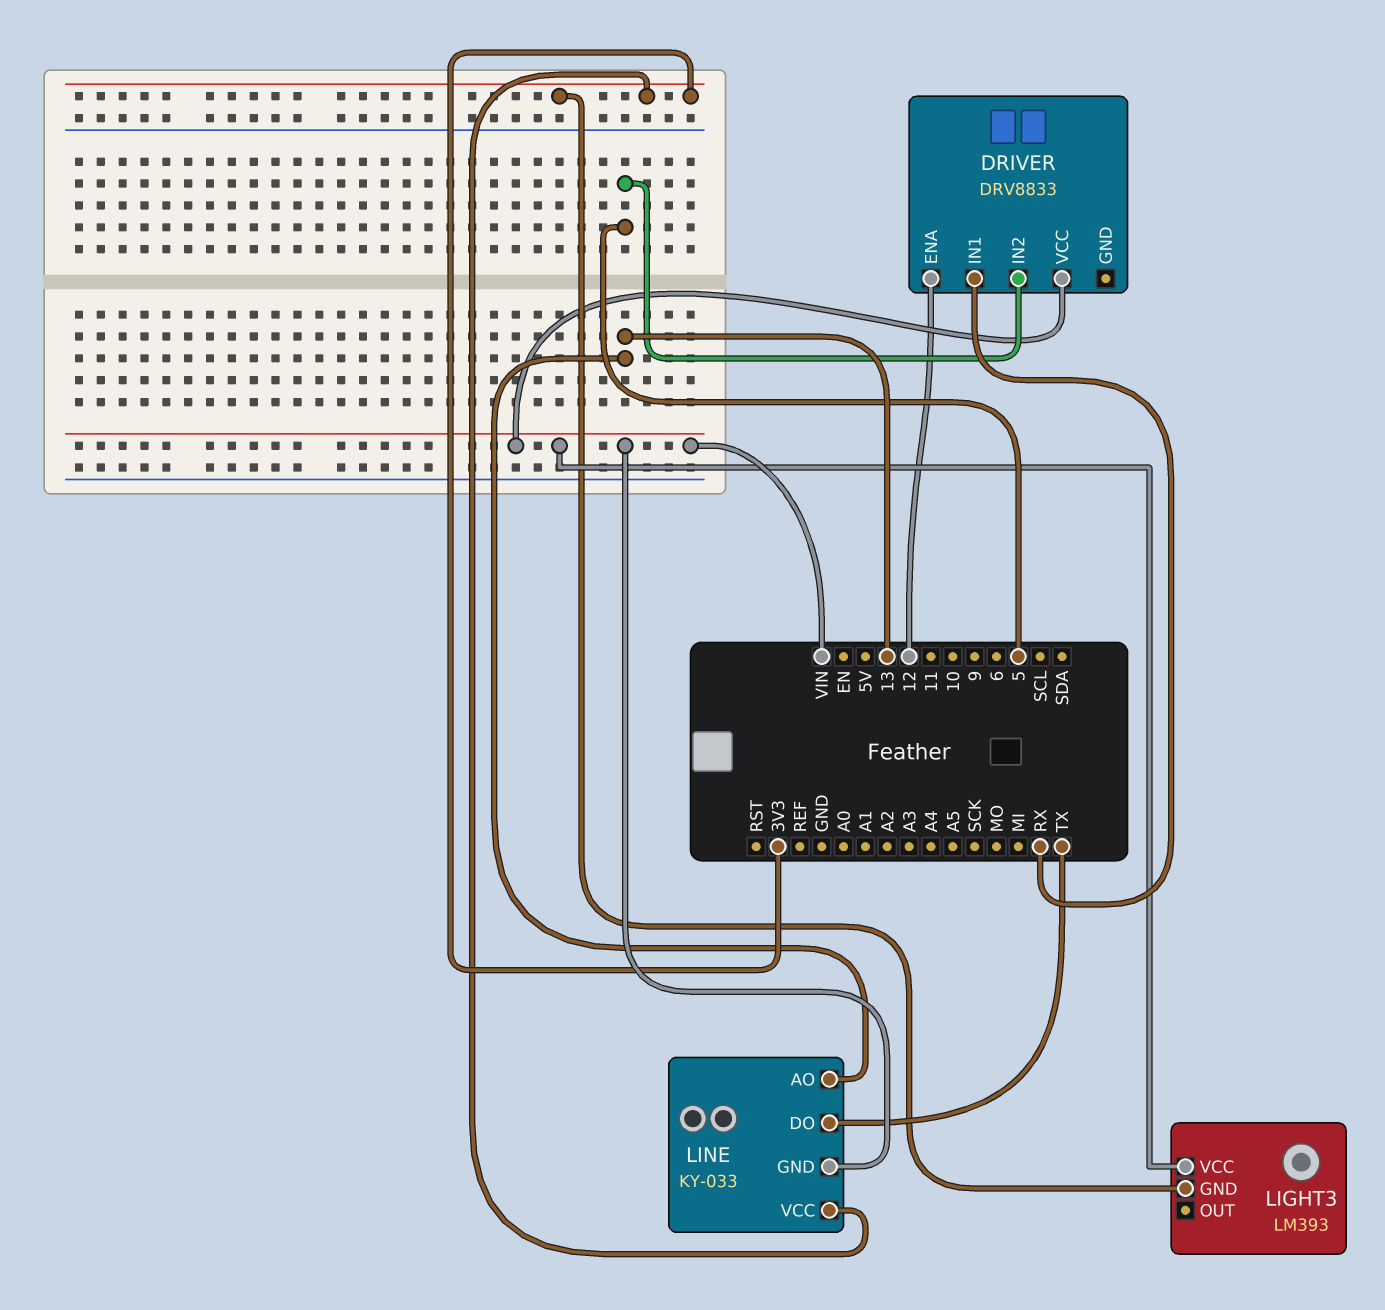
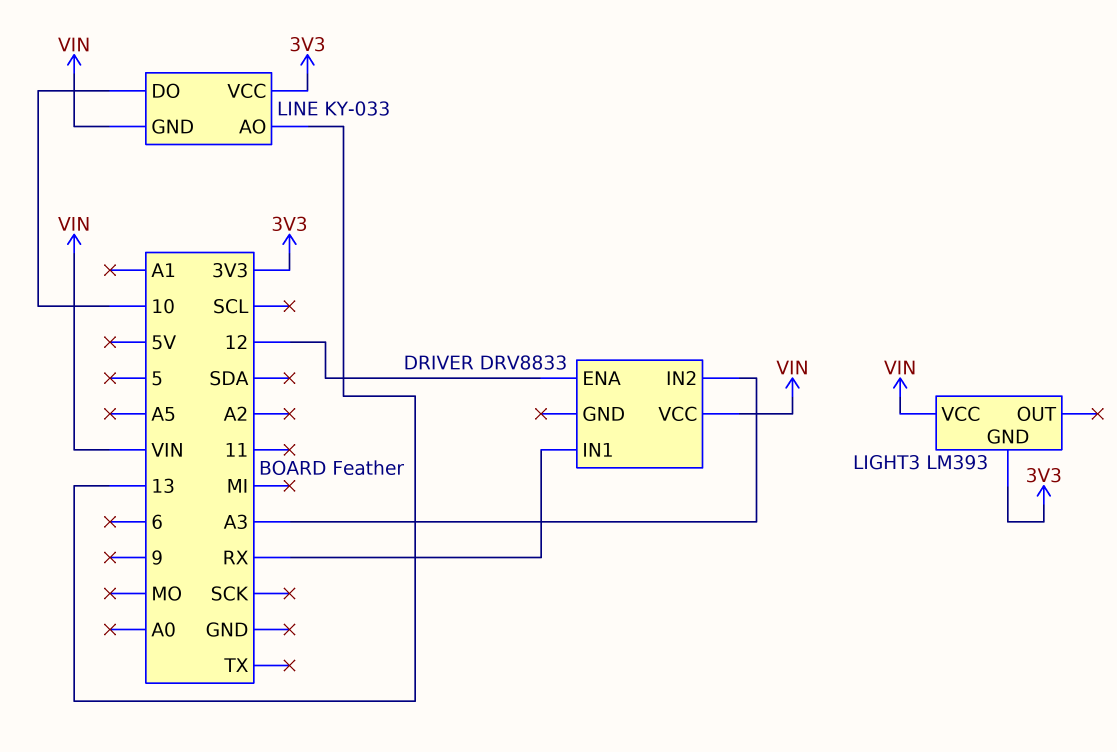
DRIVER pin IN2: 5 -> A3
LINE pin DO: TX -> 10

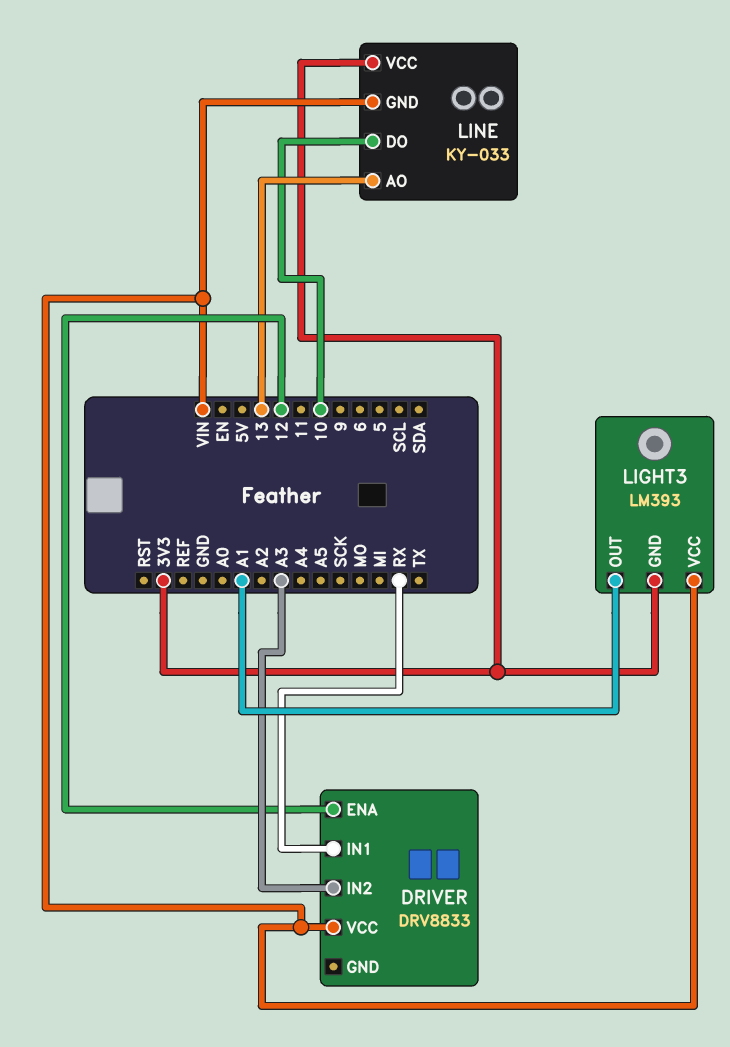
LIGHT3 pin OUT: none -> A1

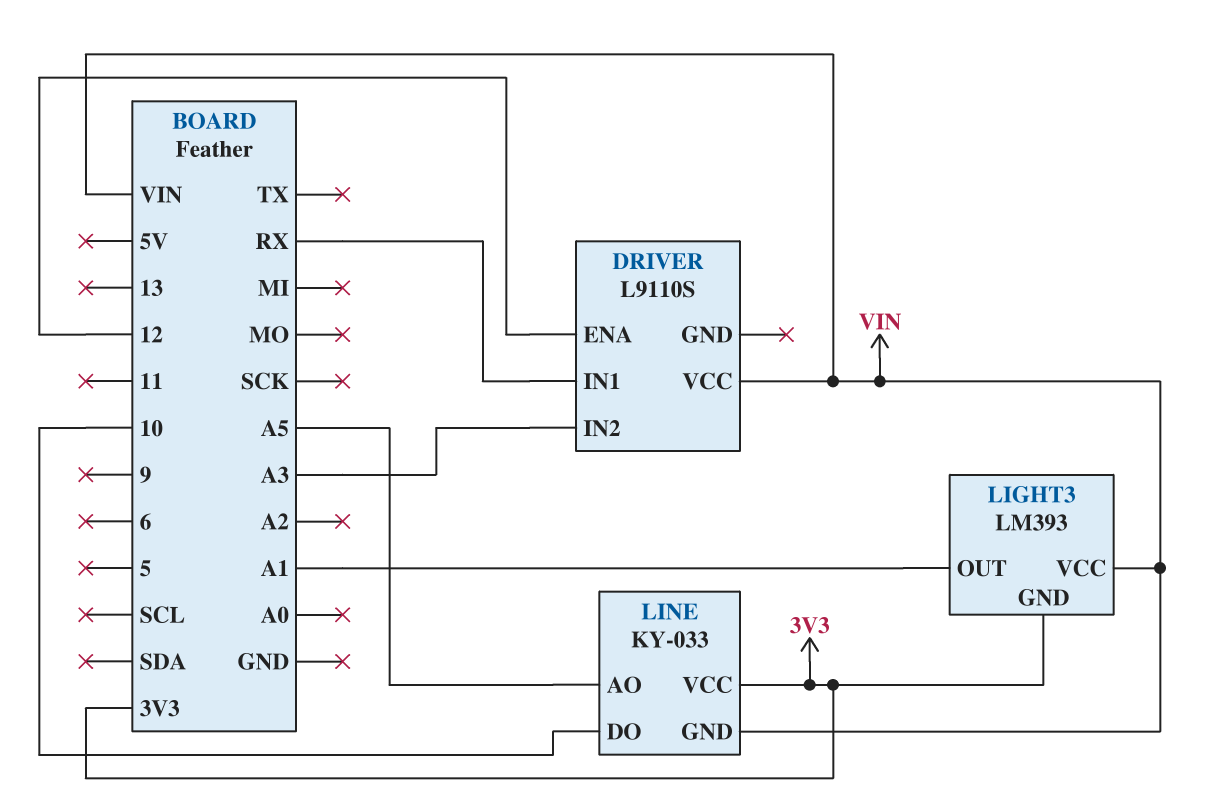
DRIVER: DRV8833 -> L9110S
LINE pin AO: 13 -> A5

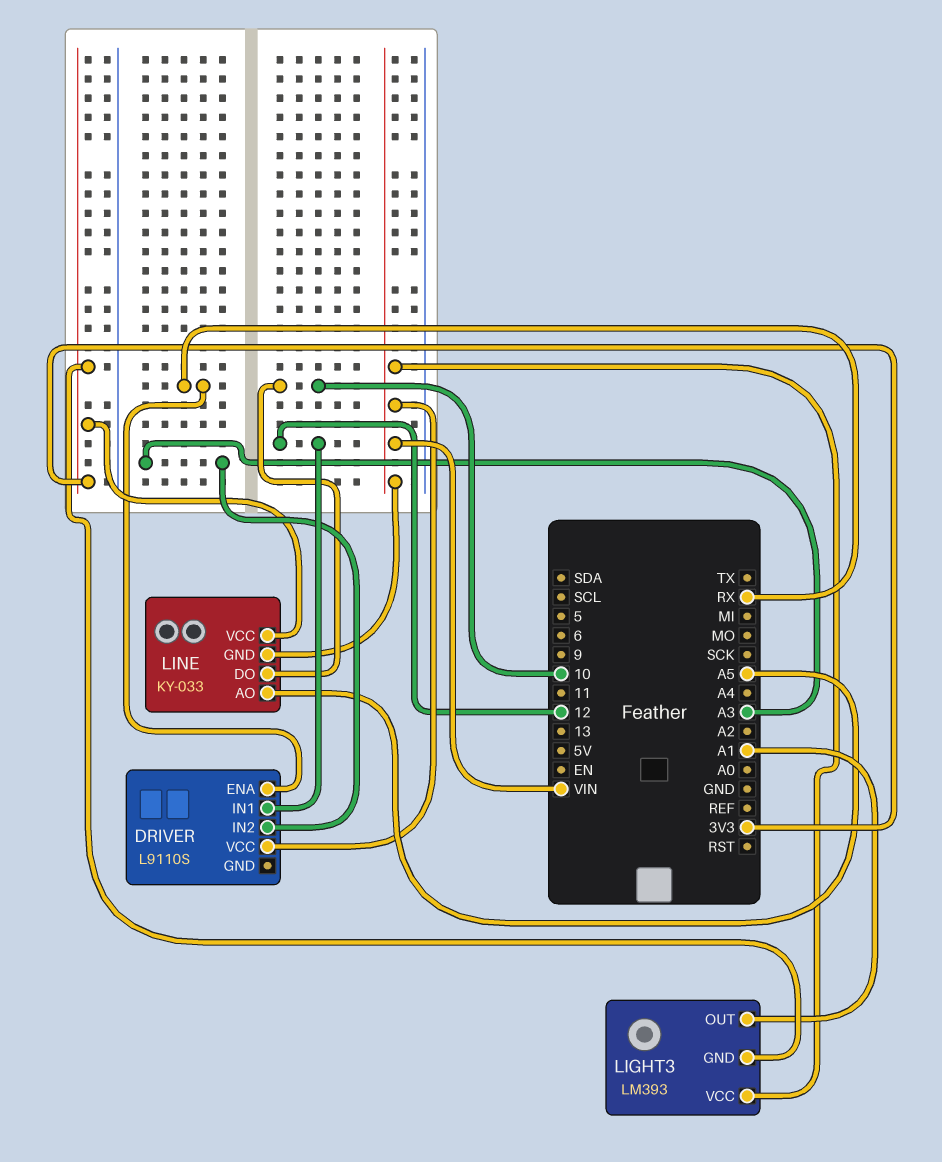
DRIVER pin ENA: 12 -> RX
DRIVER pin IN1: RX -> 12

